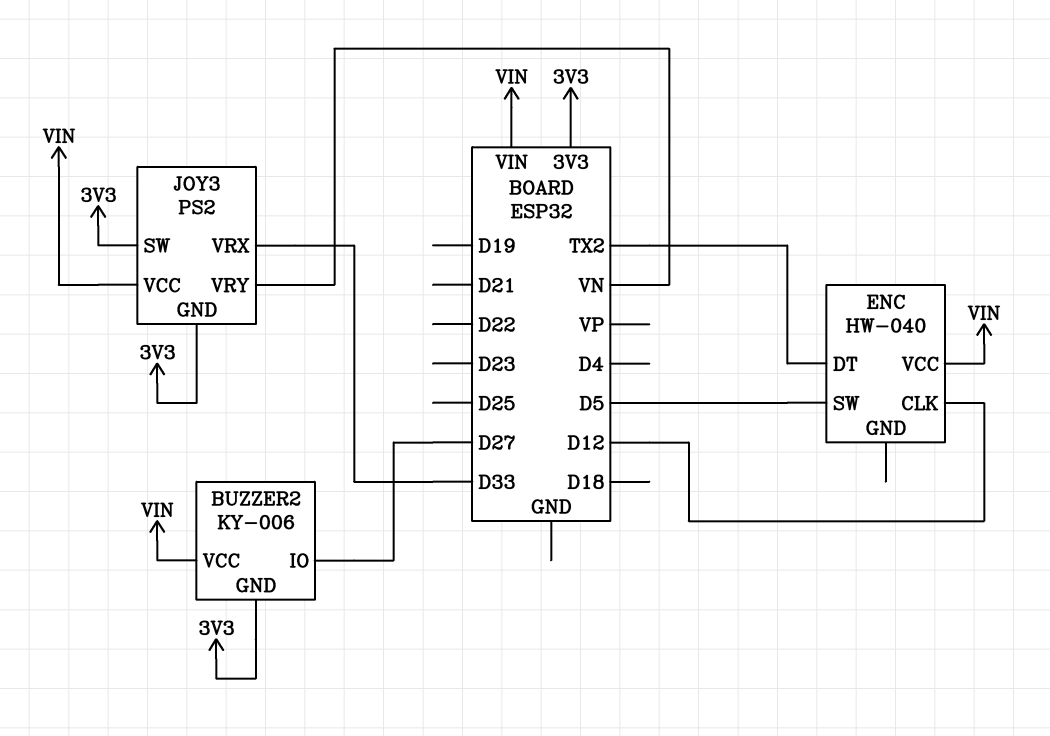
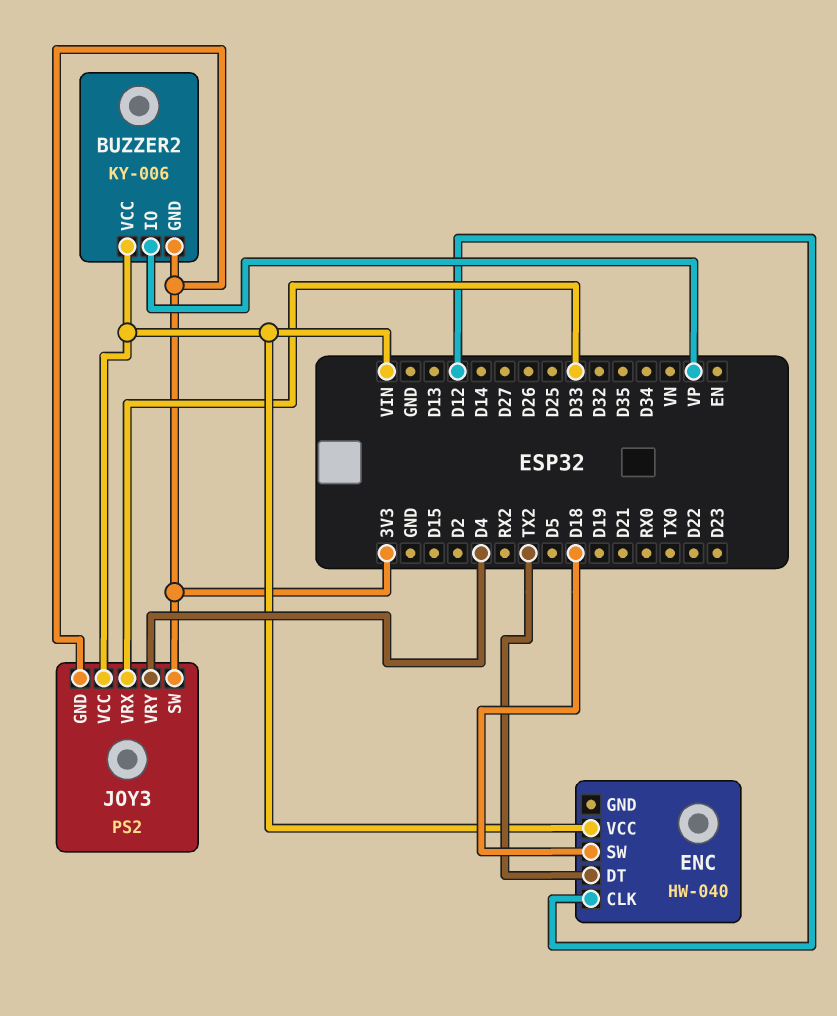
BUZZER2 pin IO: D27 -> VP
ENC pin SW: D5 -> D18
JOY3 pin VRY: VN -> D4

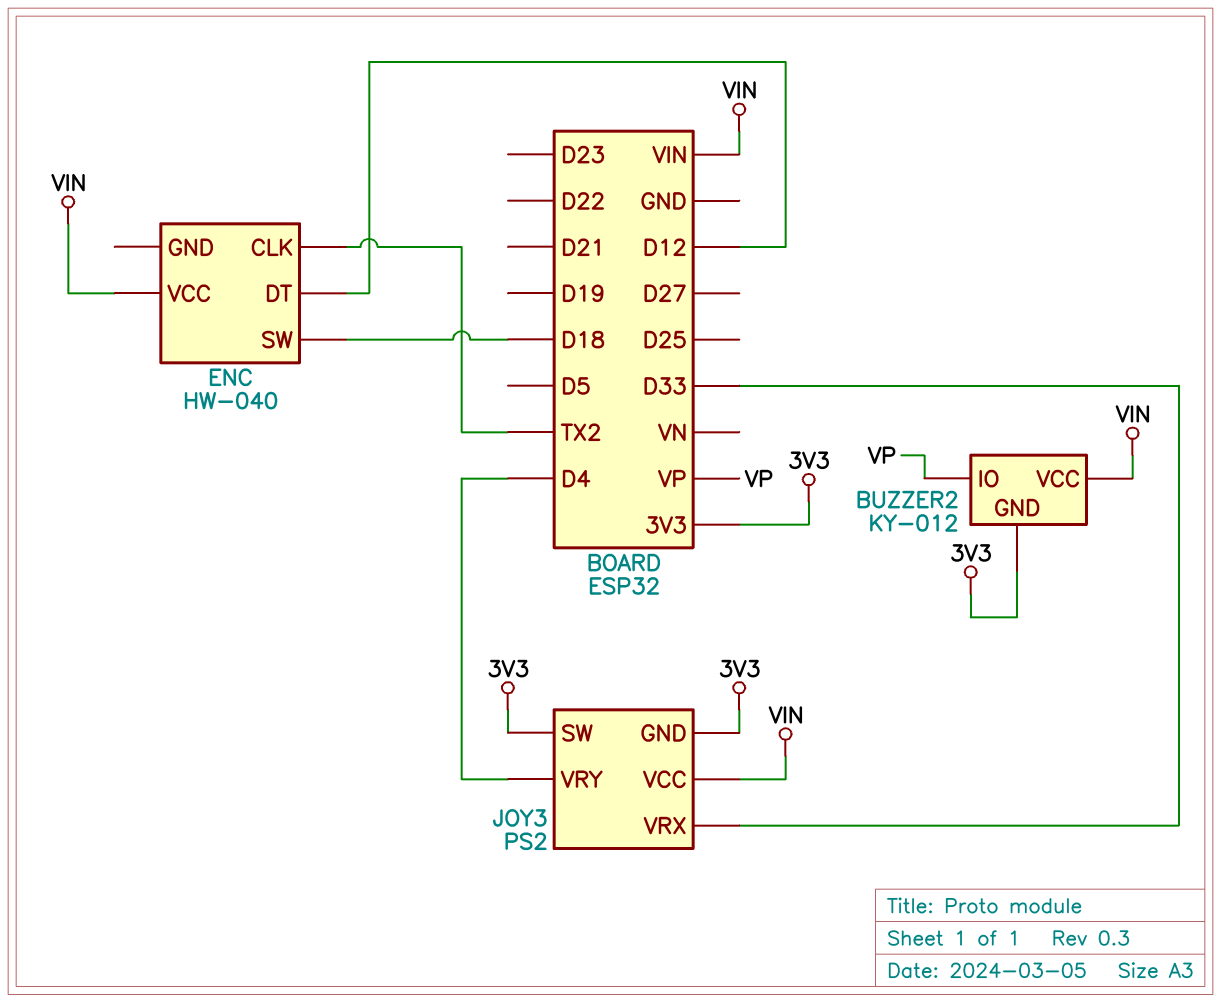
BUZZER2: KY-006 -> KY-012
ENC pin CLK: D12 -> TX2
ENC pin DT: TX2 -> D12

